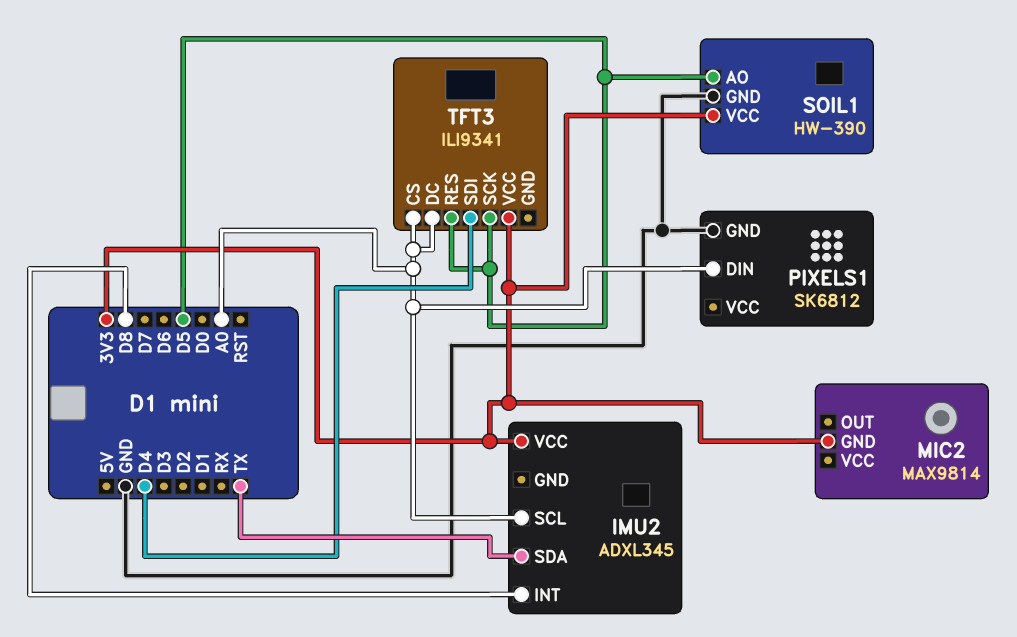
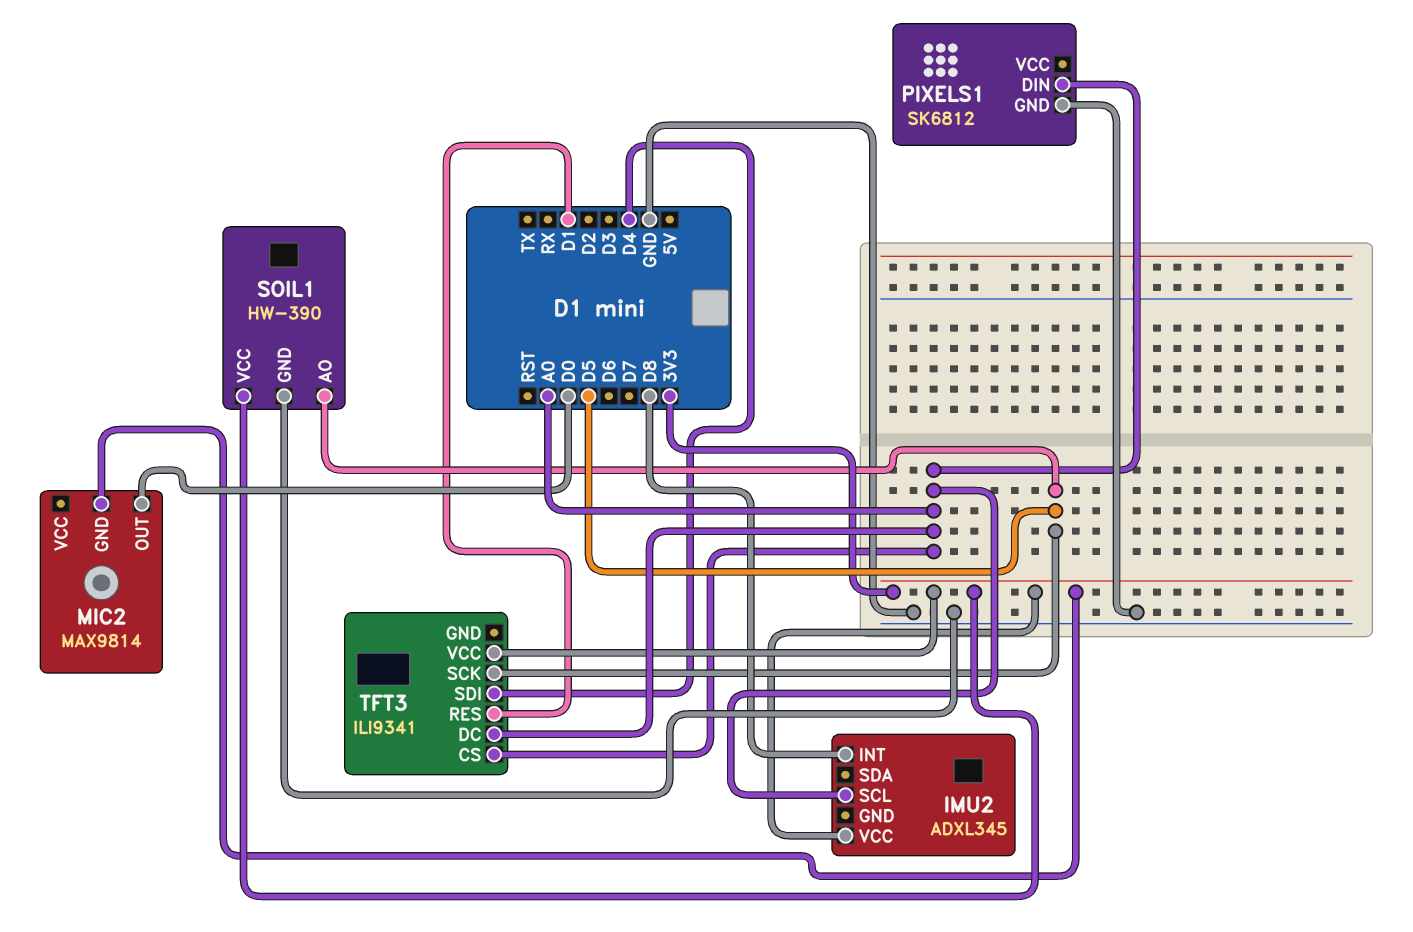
IMU2 pin SDA: TX -> none
MIC2 pin OUT: none -> D0
TFT3 pin RES: D5 -> D1

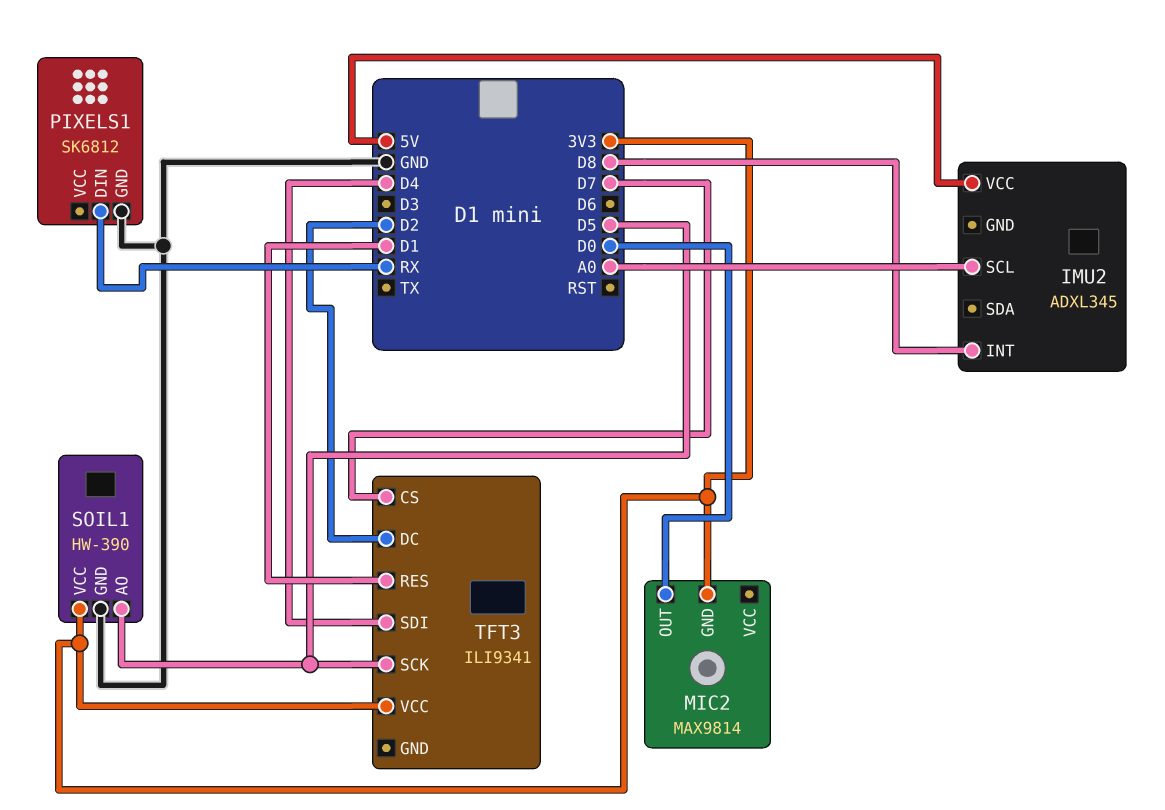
IMU2 pin VCC: 3V3 -> 5V
PIXELS1 pin DIN: A0 -> RX
TFT3 pin CS: A0 -> D7
TFT3 pin DC: A0 -> D2

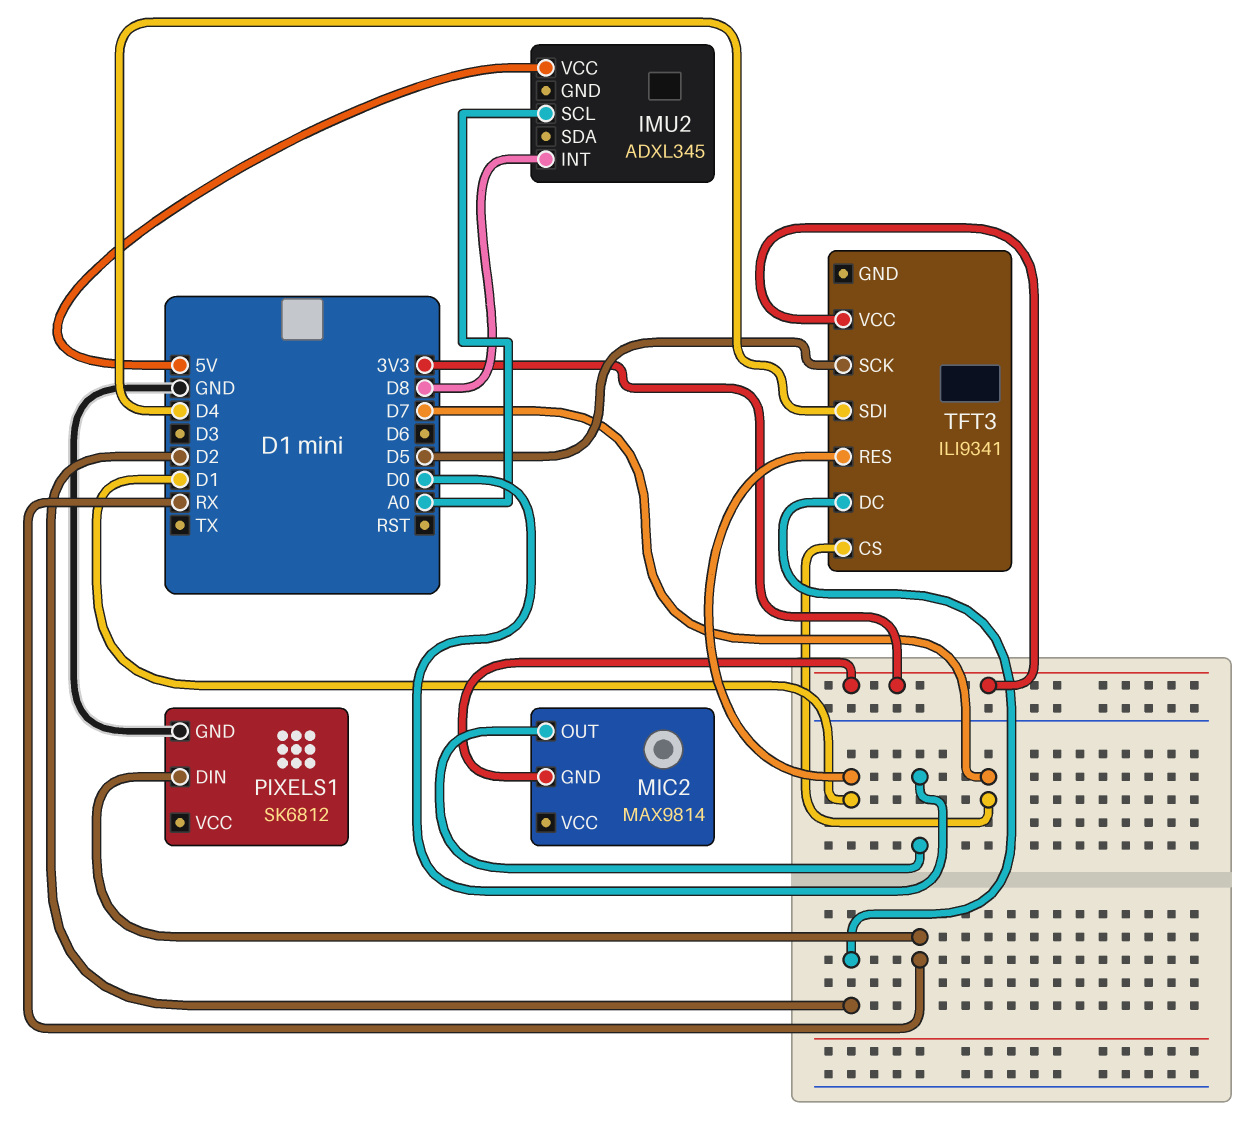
SOIL1: HW-390 -> none
SOIL1 pin AO: D5 -> none
SOIL1 pin GND: GND -> none
SOIL1 pin VCC: 3V3 -> none

